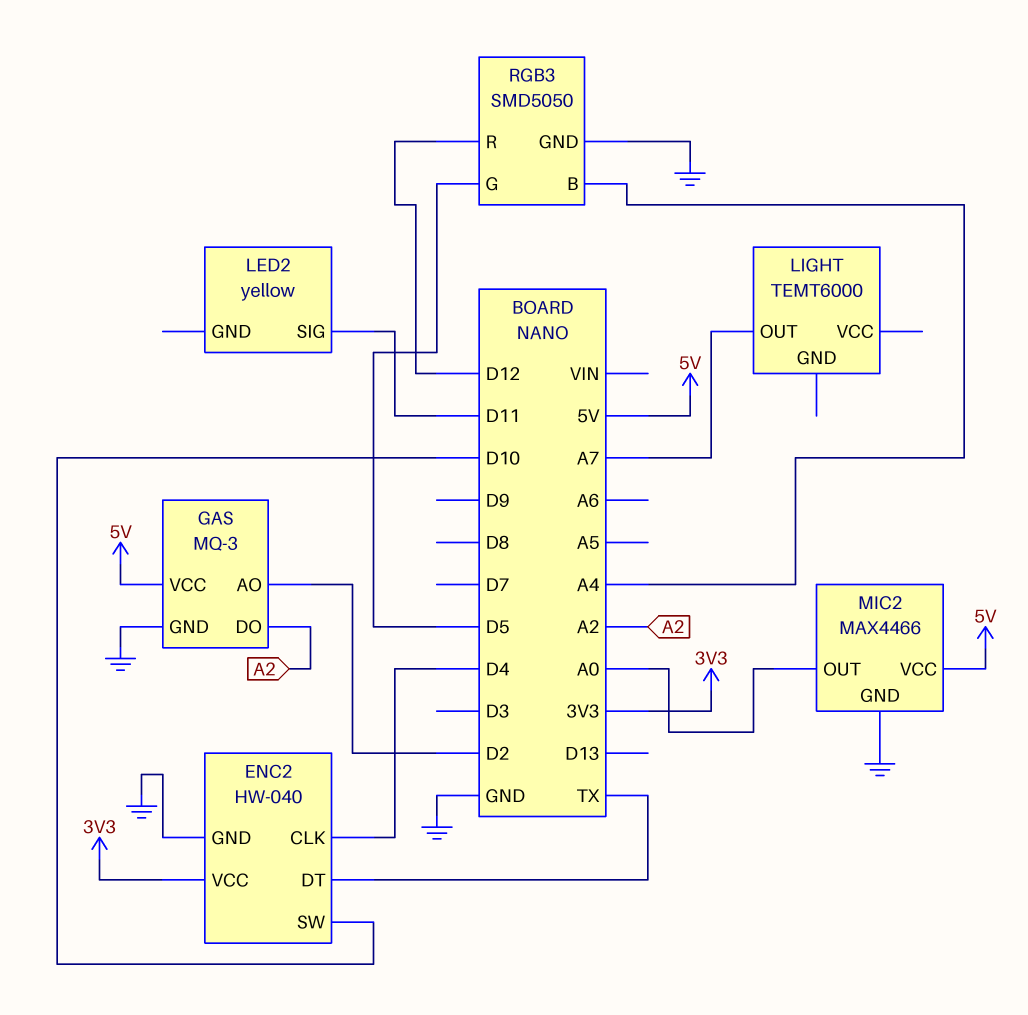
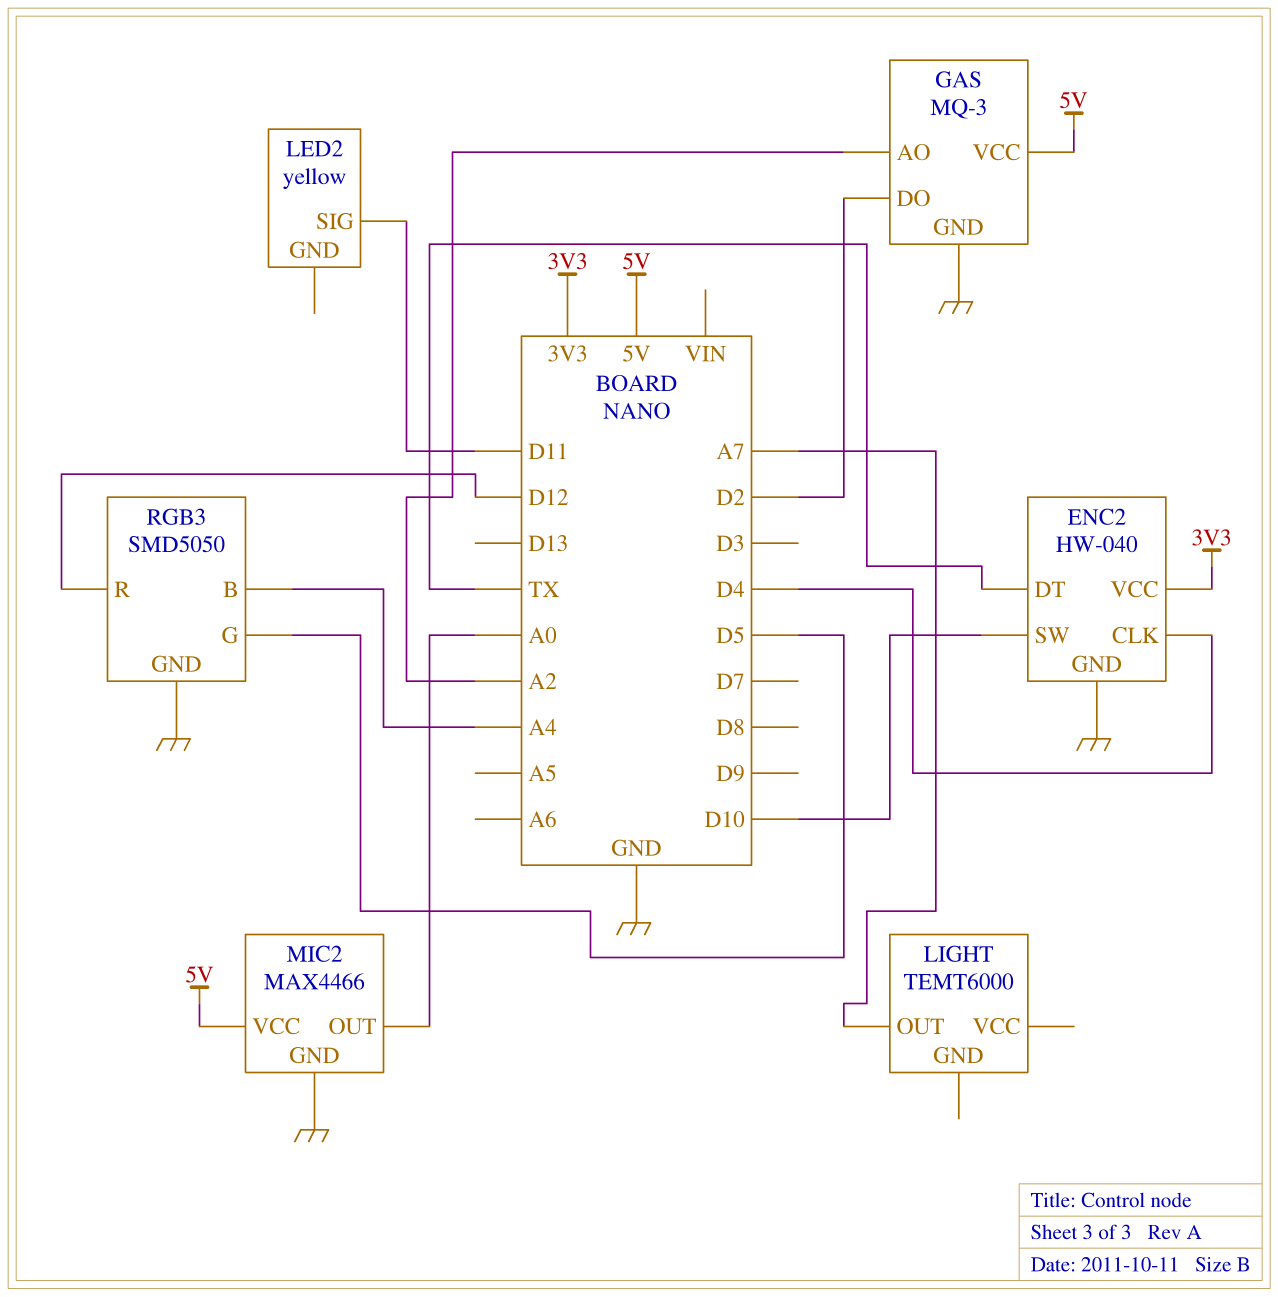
GAS pin AO: D2 -> A2
GAS pin DO: A2 -> D2

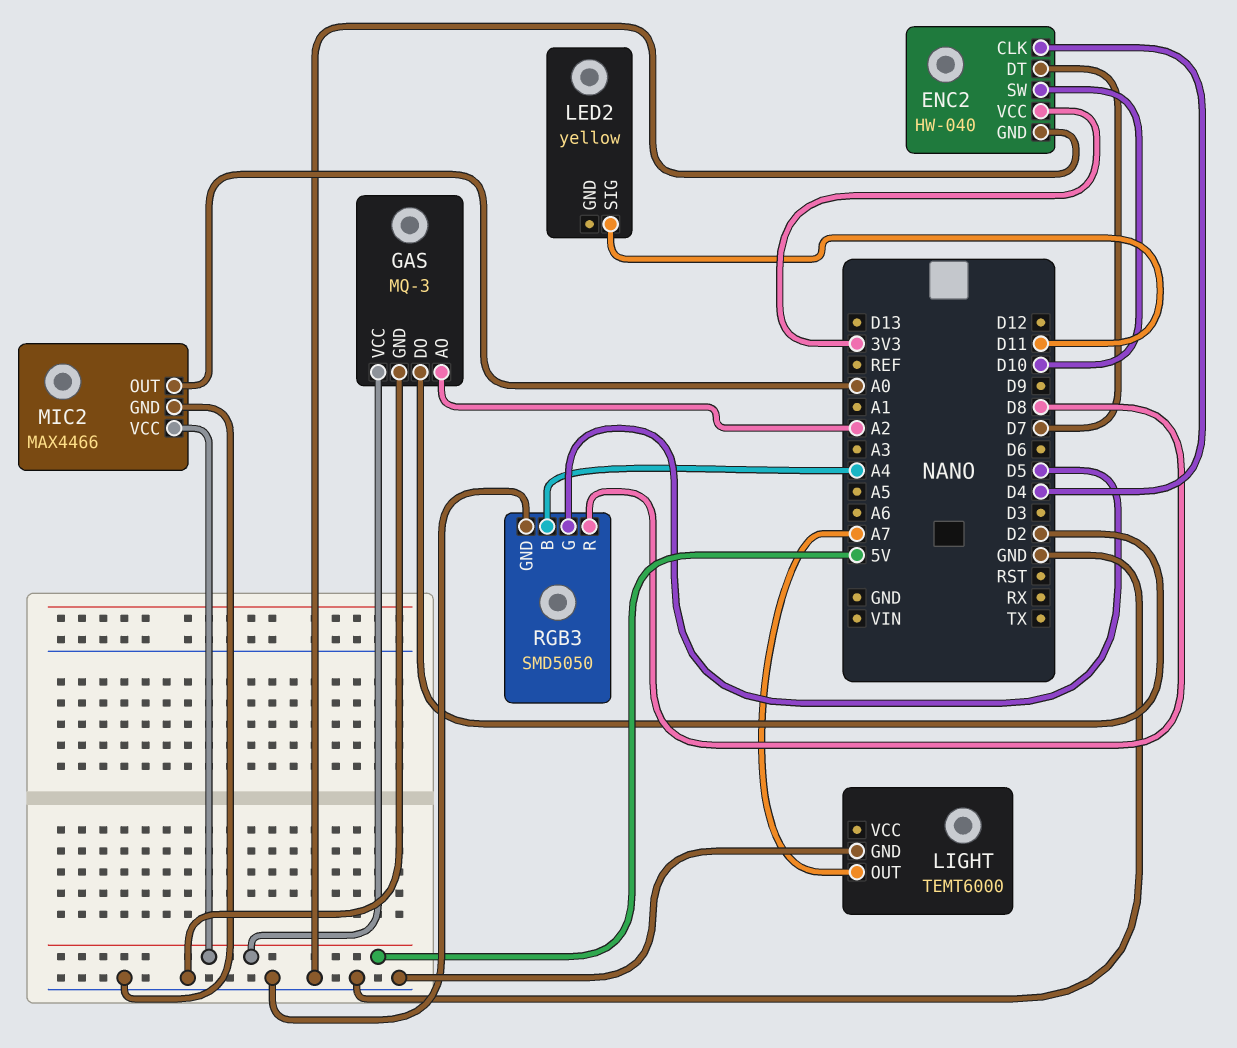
ENC2 pin DT: TX -> D7
LIGHT pin GND: none -> GND
RGB3 pin R: D12 -> D8

